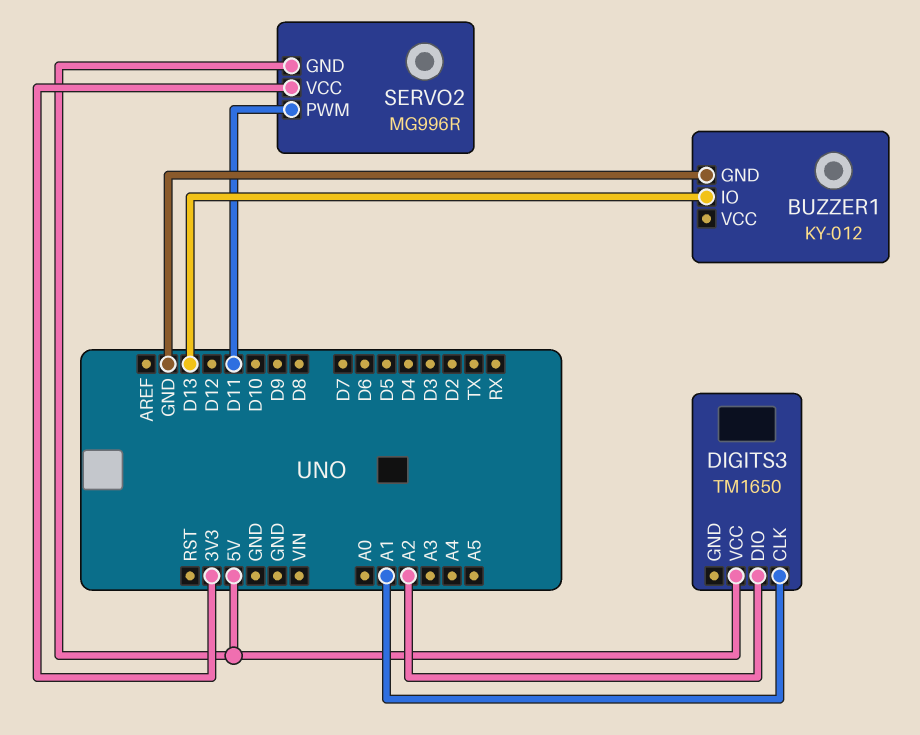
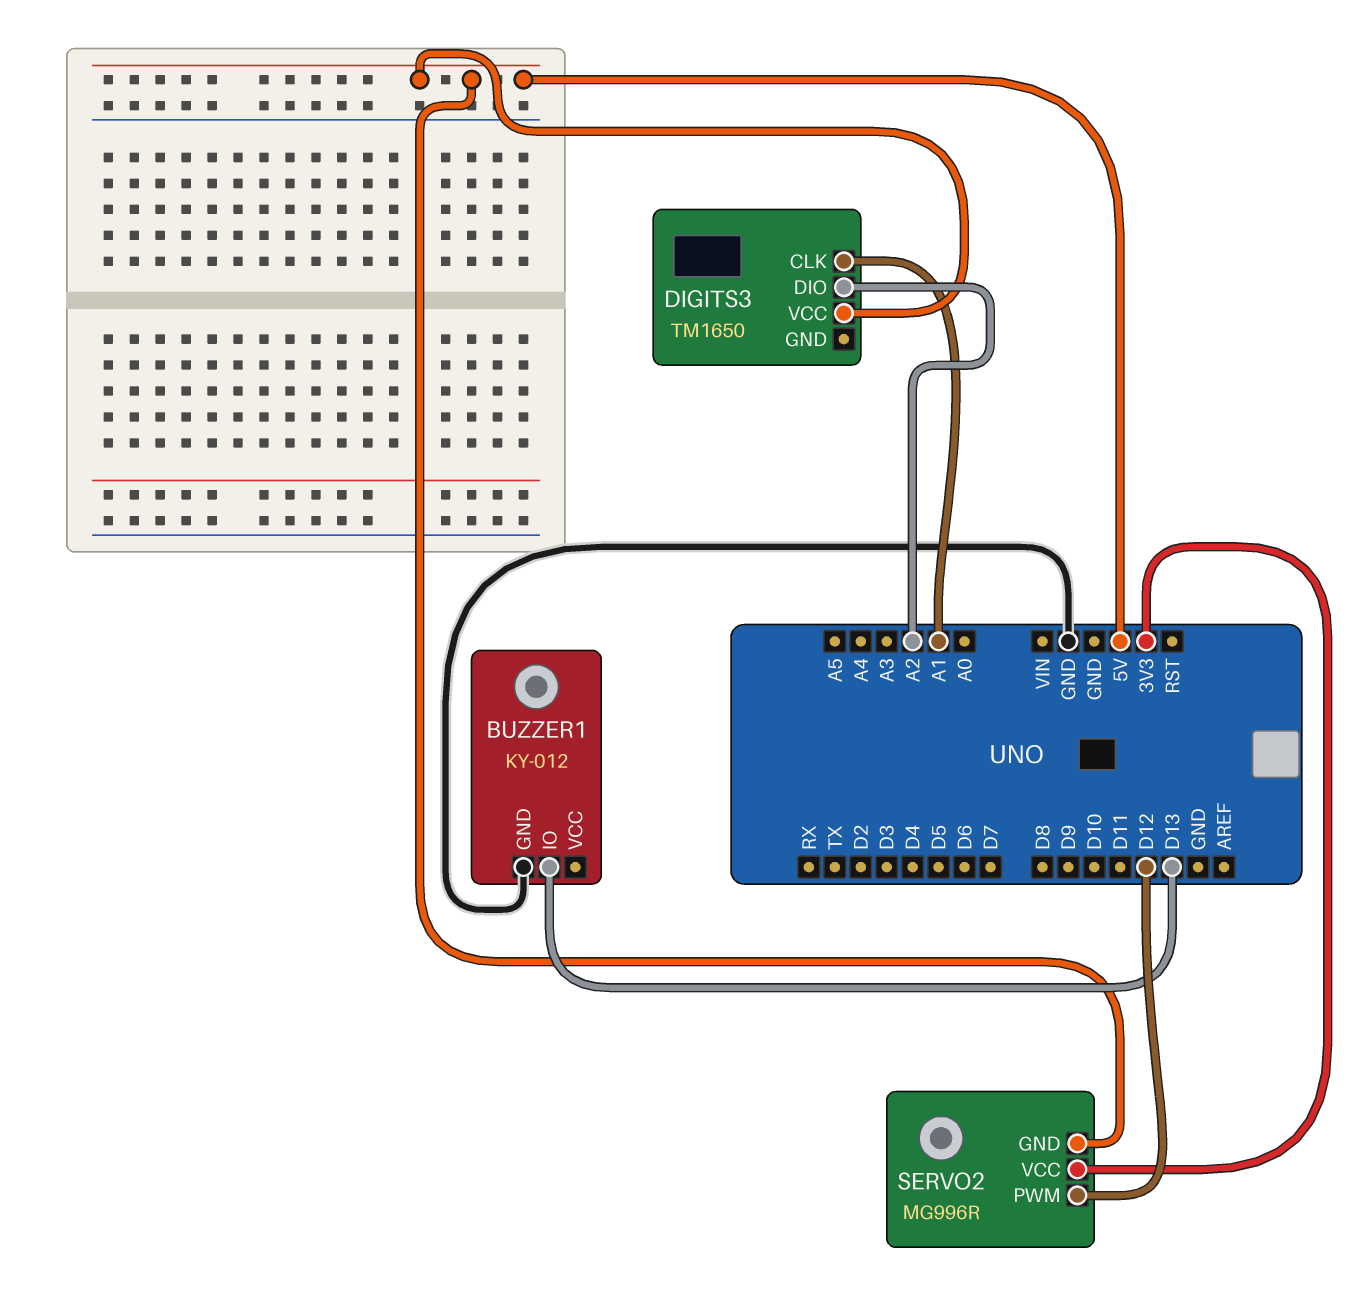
SERVO2 pin PWM: D11 -> D12

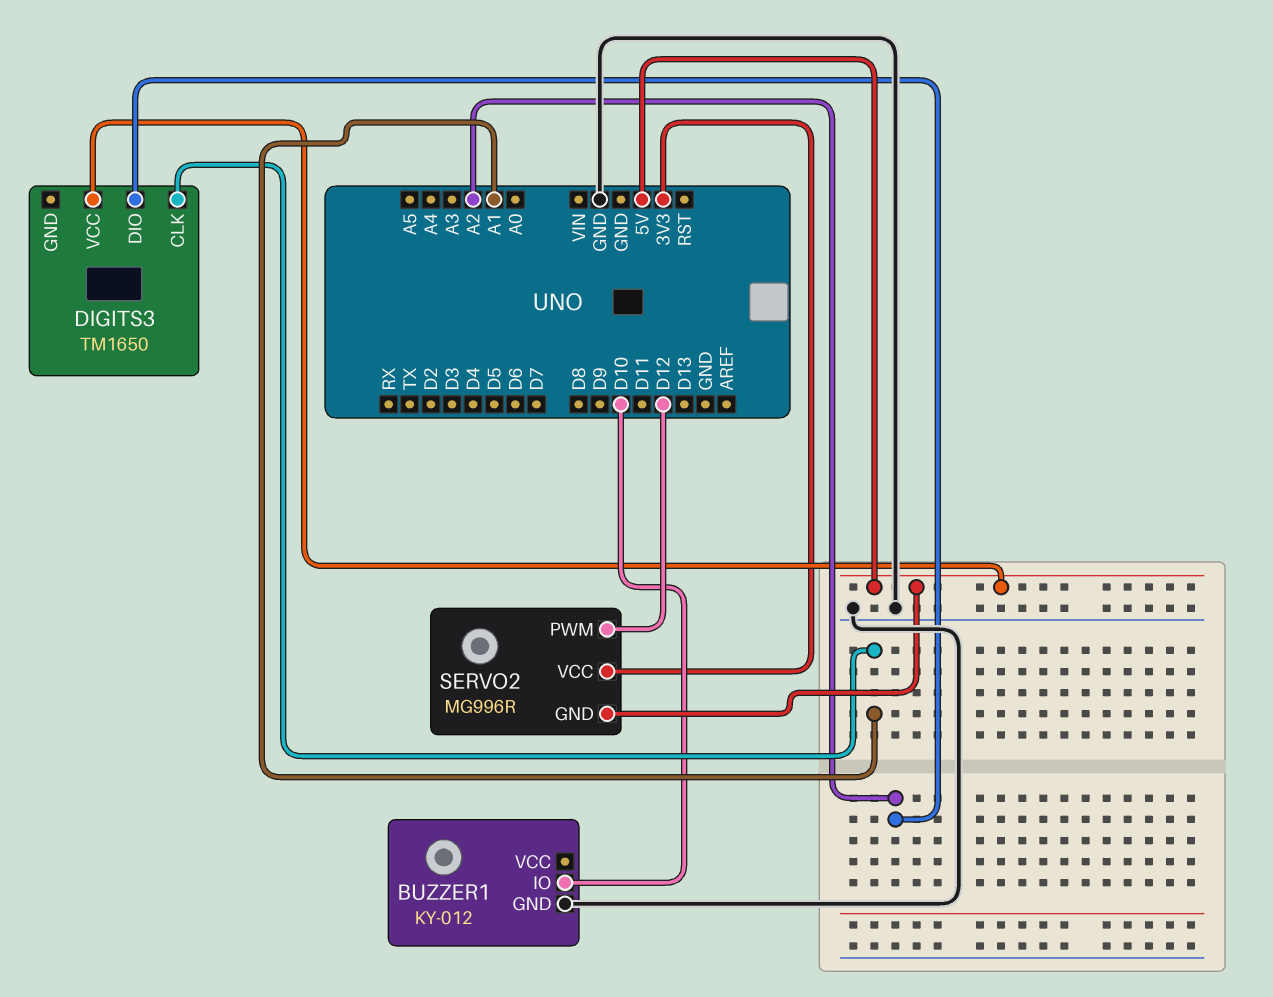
BUZZER1 pin IO: D13 -> D10

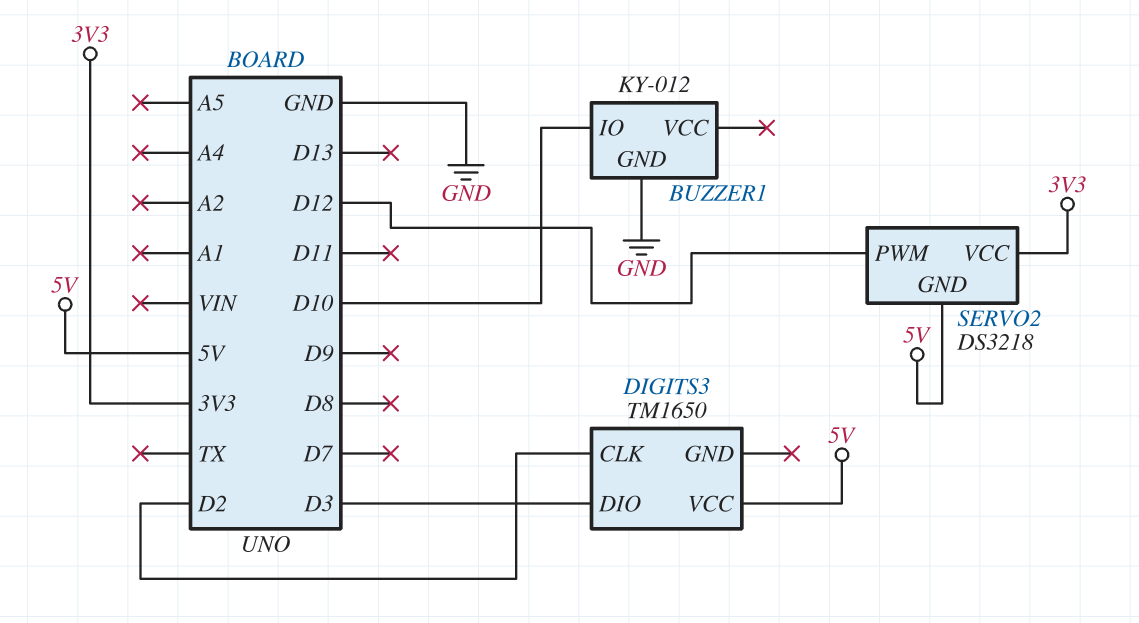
DIGITS3 pin CLK: A1 -> D2
DIGITS3 pin DIO: A2 -> D3
SERVO2: MG996R -> DS3218

